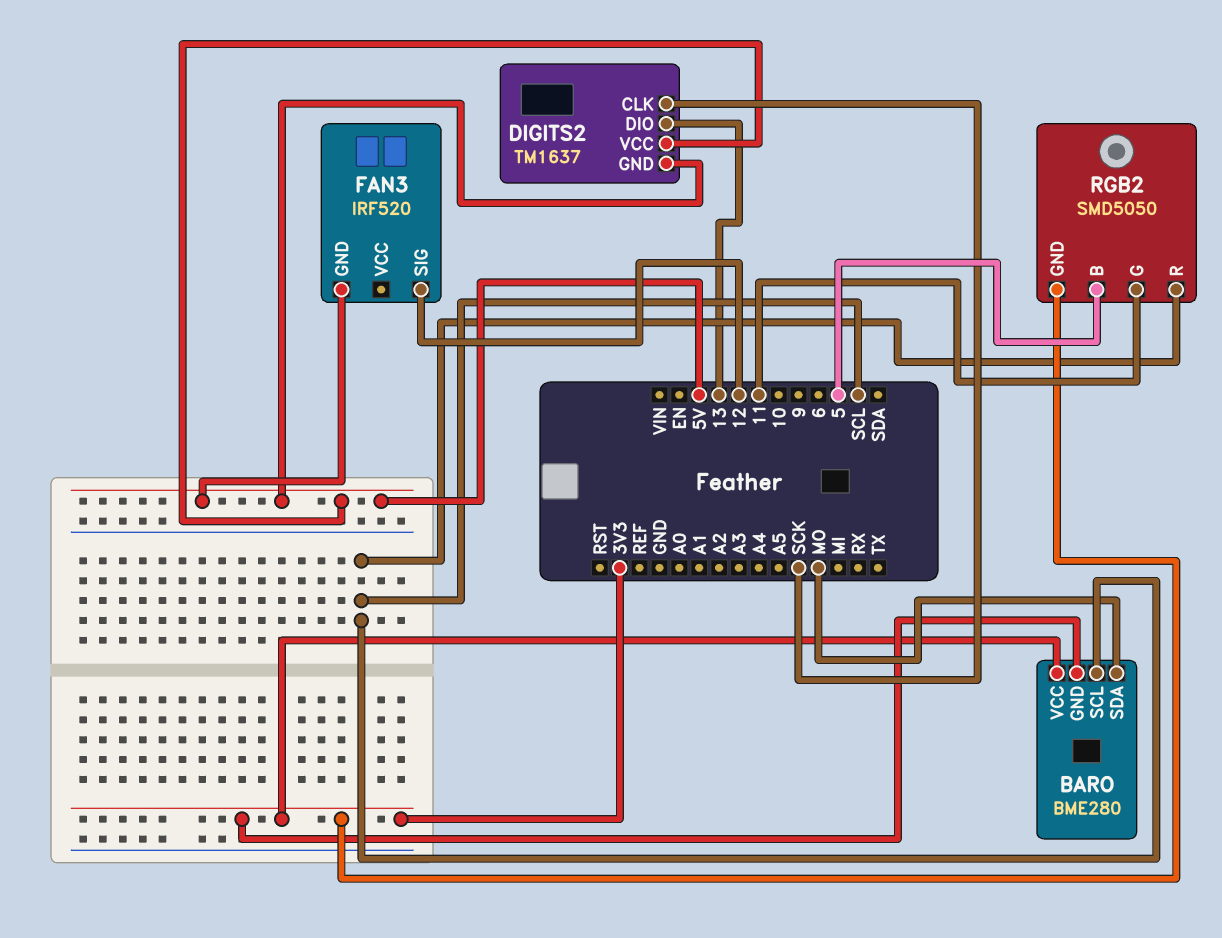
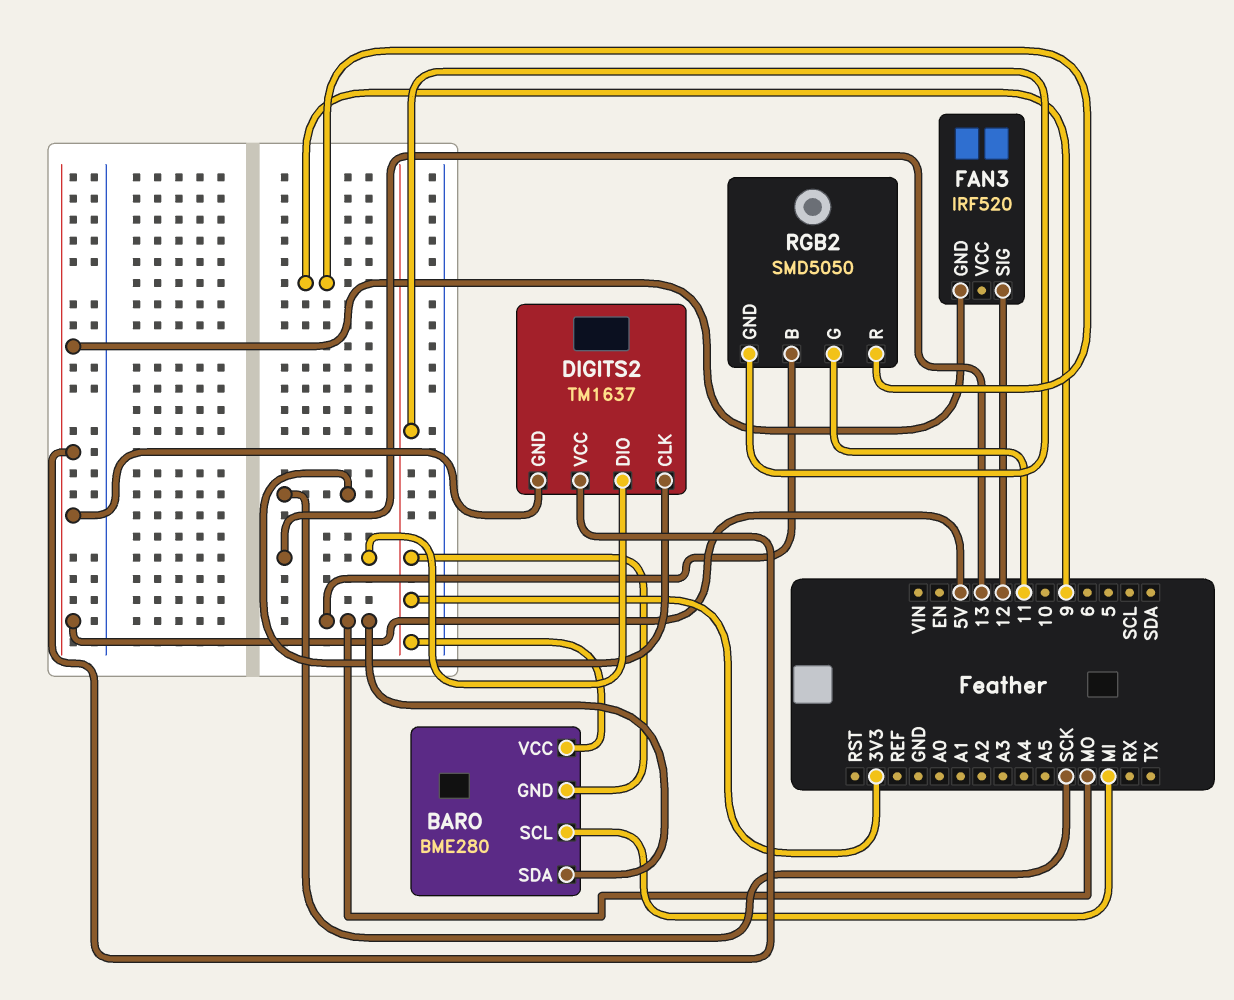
BARO pin SCL: SCL -> MI
RGB2 pin B: 5 -> MO
RGB2 pin R: SCL -> 9

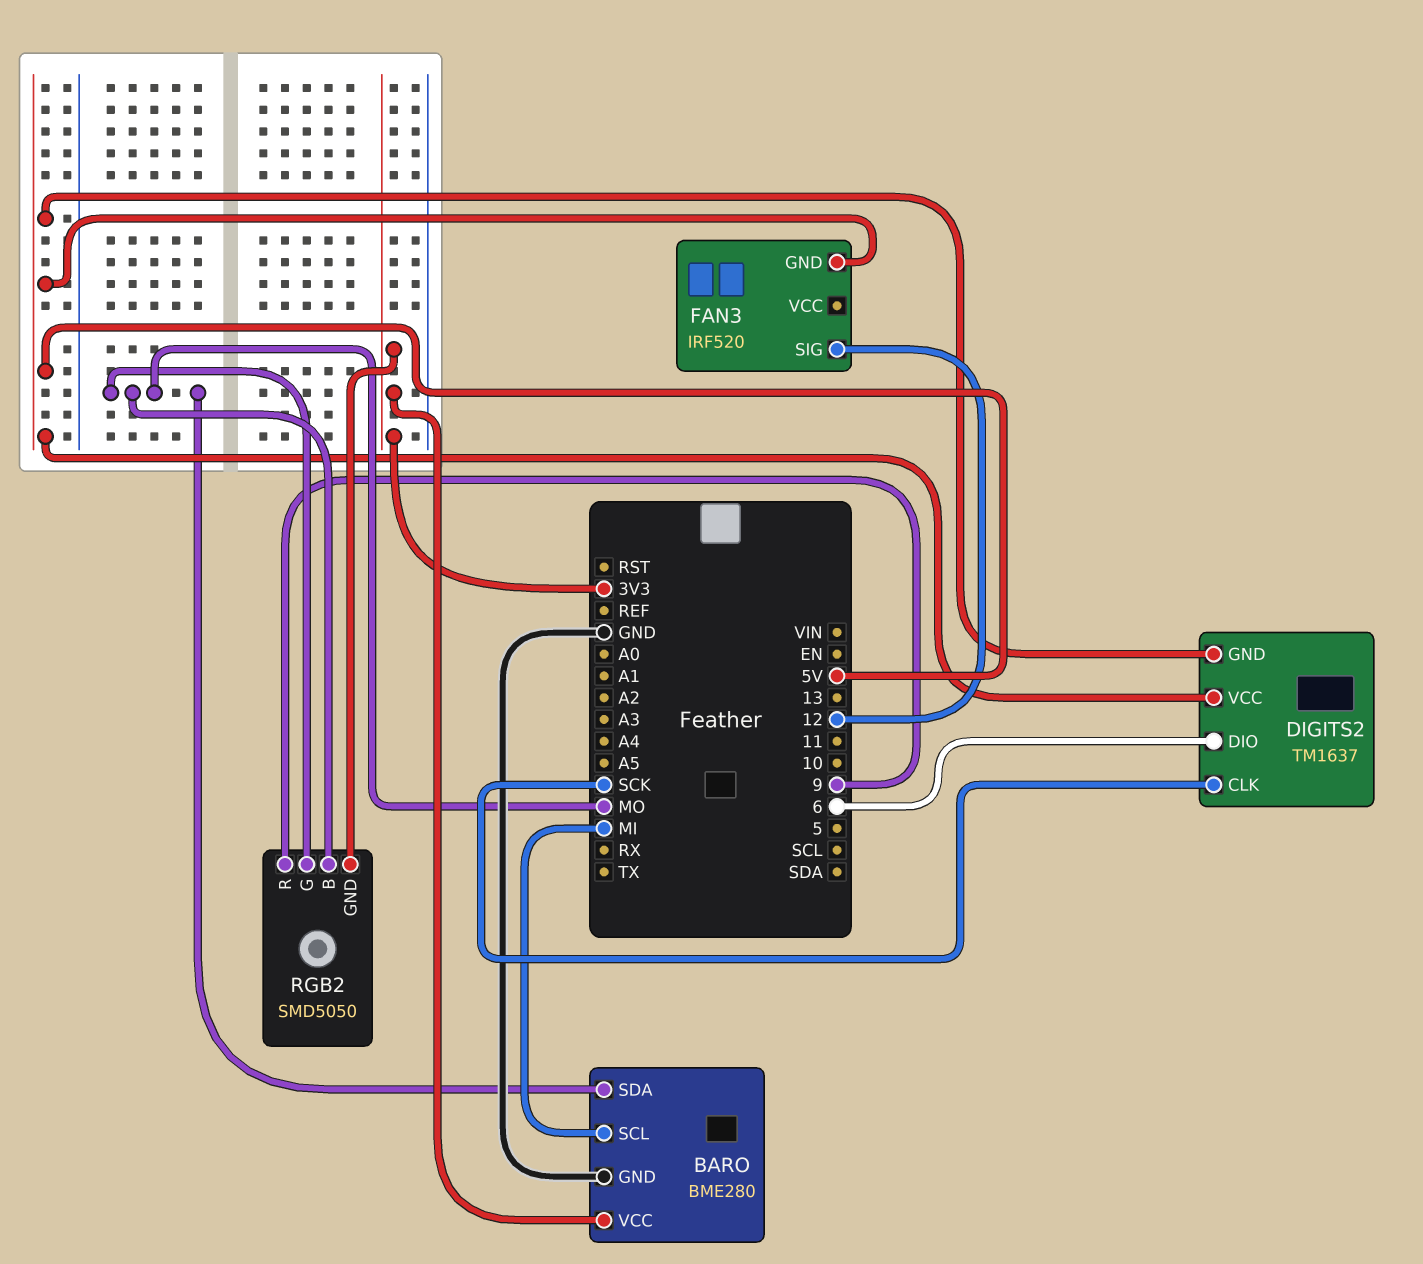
BARO pin GND: 3V3 -> GND
DIGITS2 pin DIO: 13 -> 6
RGB2 pin G: 11 -> MO

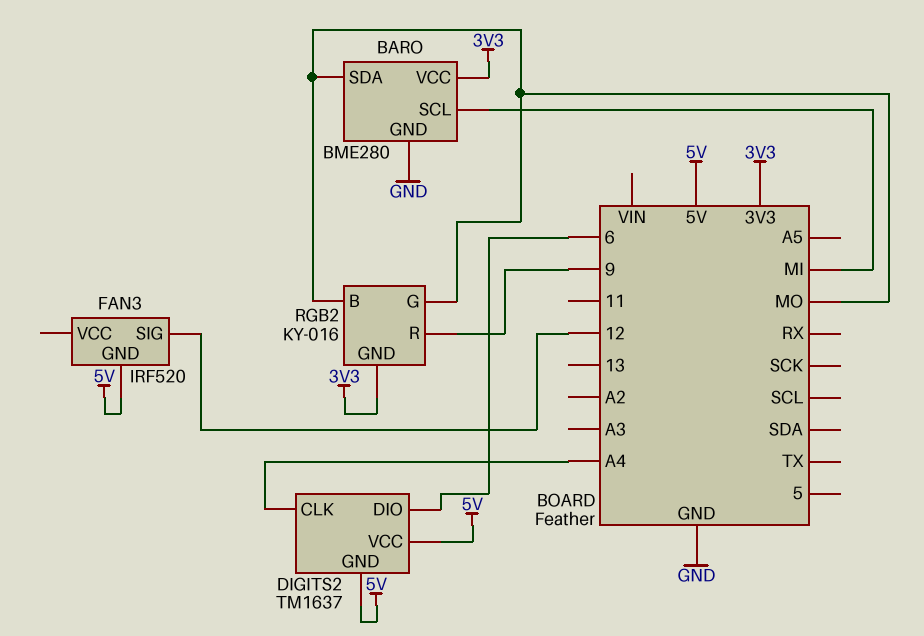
DIGITS2 pin CLK: SCK -> A4
RGB2: SMD5050 -> KY-016

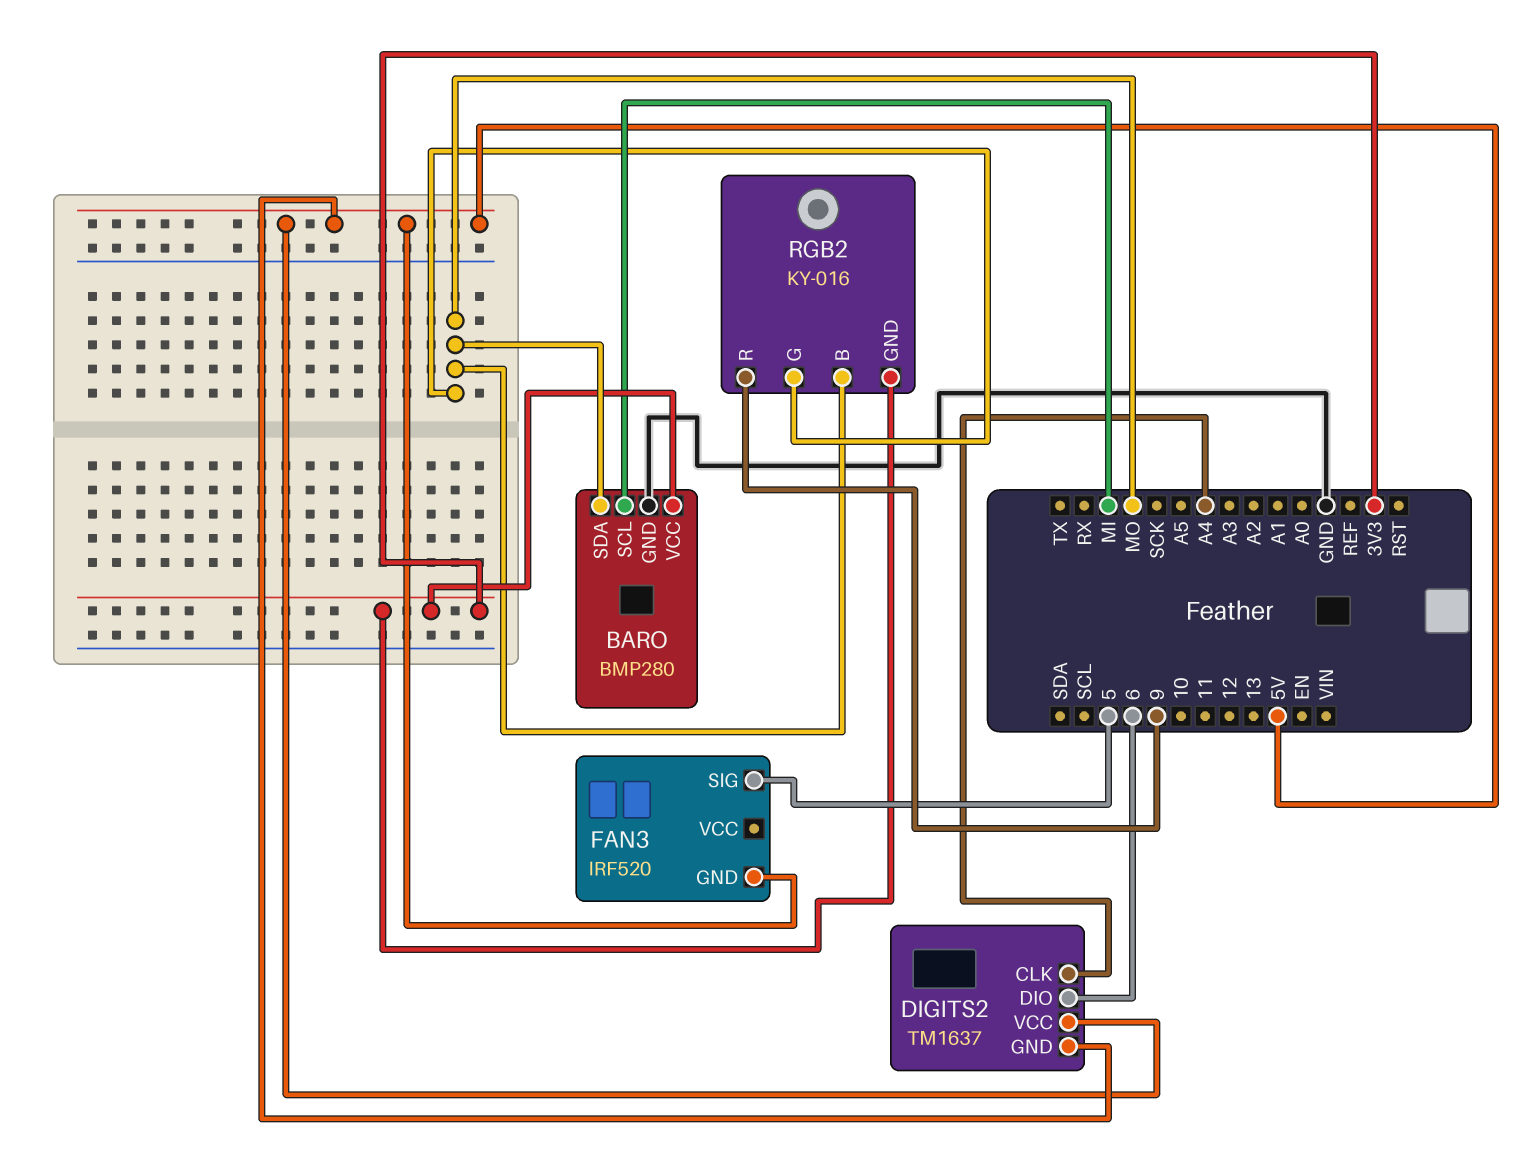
BARO: BME280 -> BMP280
FAN3 pin SIG: 12 -> 5

